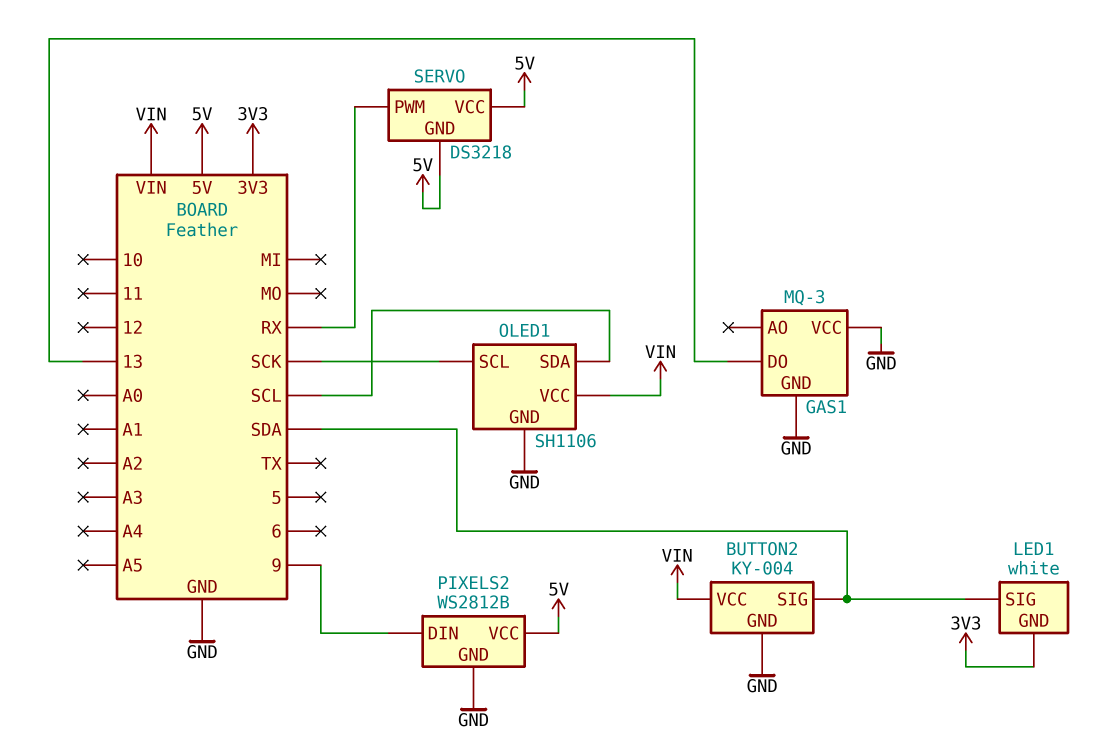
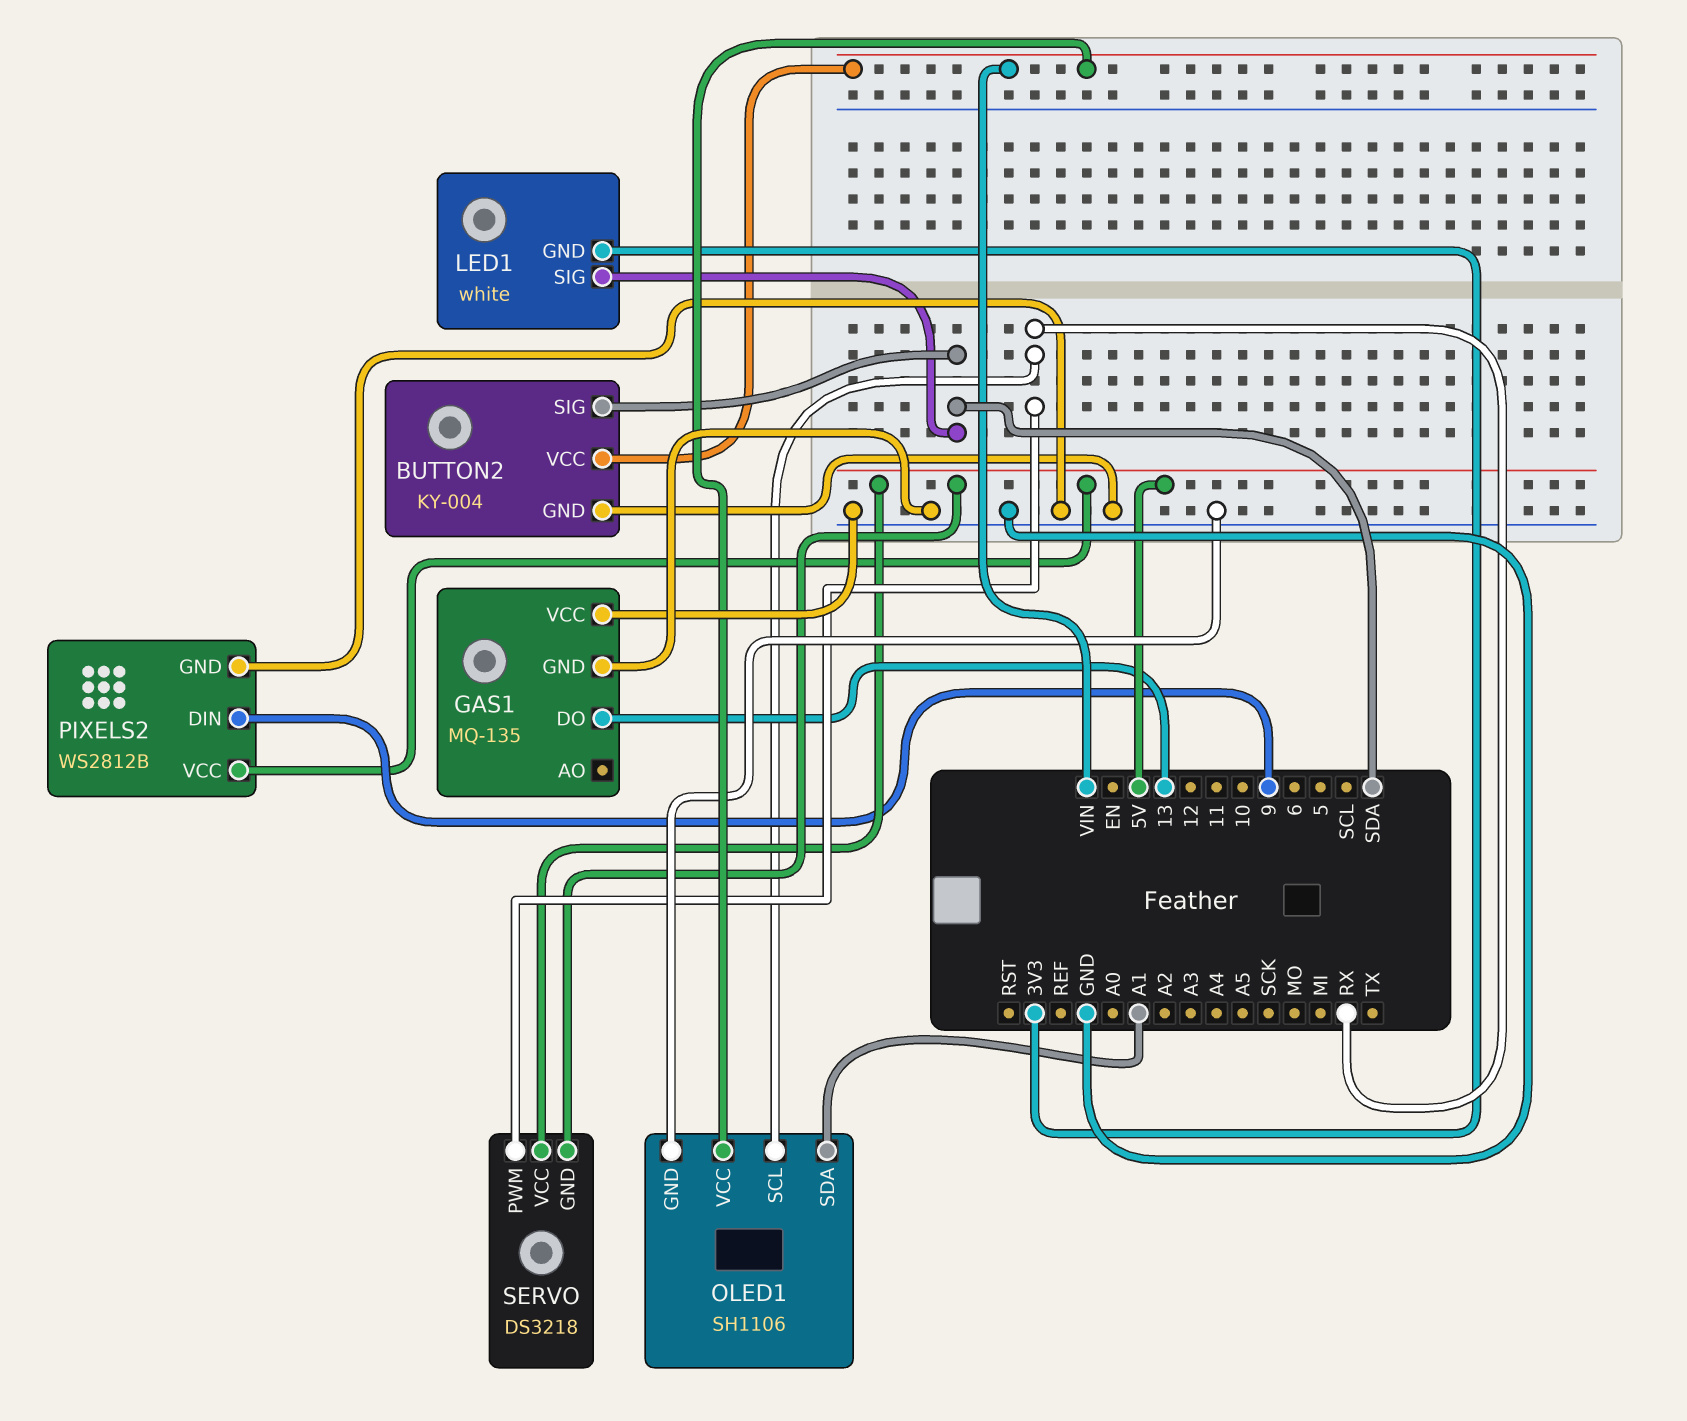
GAS1: MQ-3 -> MQ-135
OLED1 pin SCL: SCK -> RX
OLED1 pin SDA: SCL -> A1

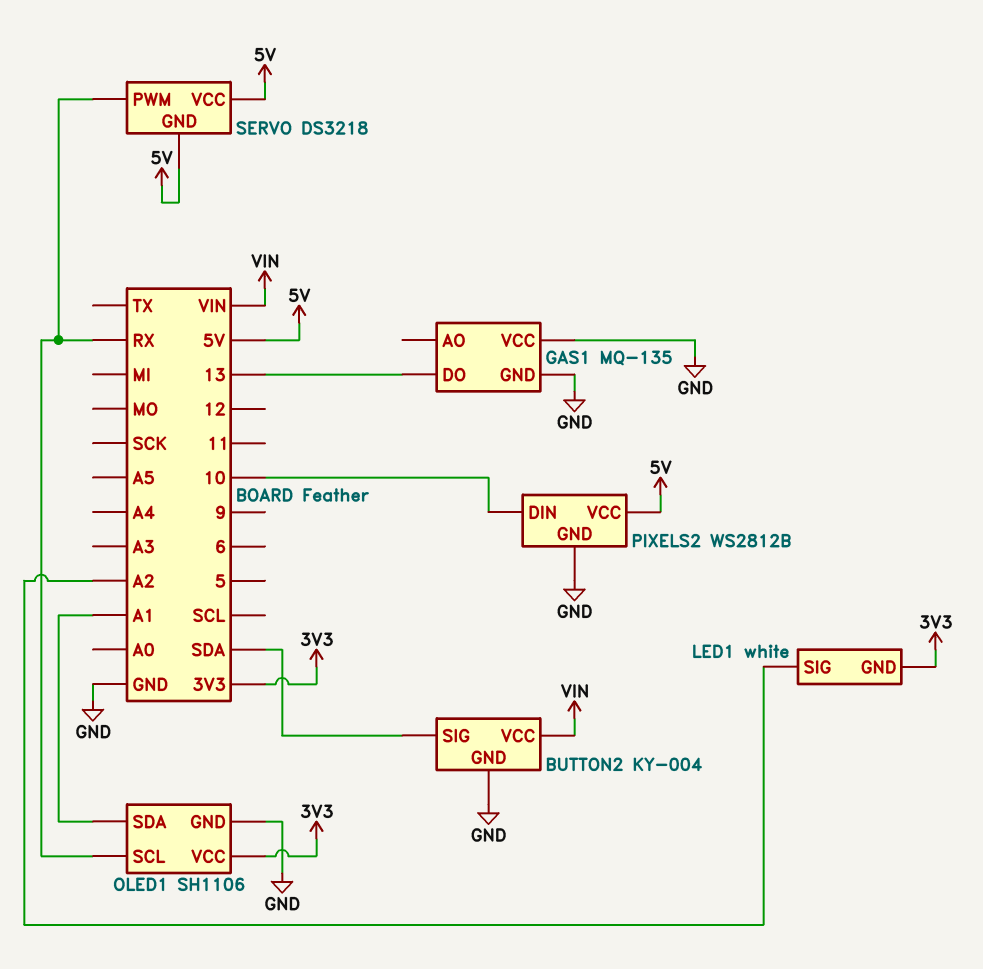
LED1 pin SIG: SDA -> A2
OLED1 pin VCC: VIN -> 3V3
PIXELS2 pin DIN: 9 -> 10

